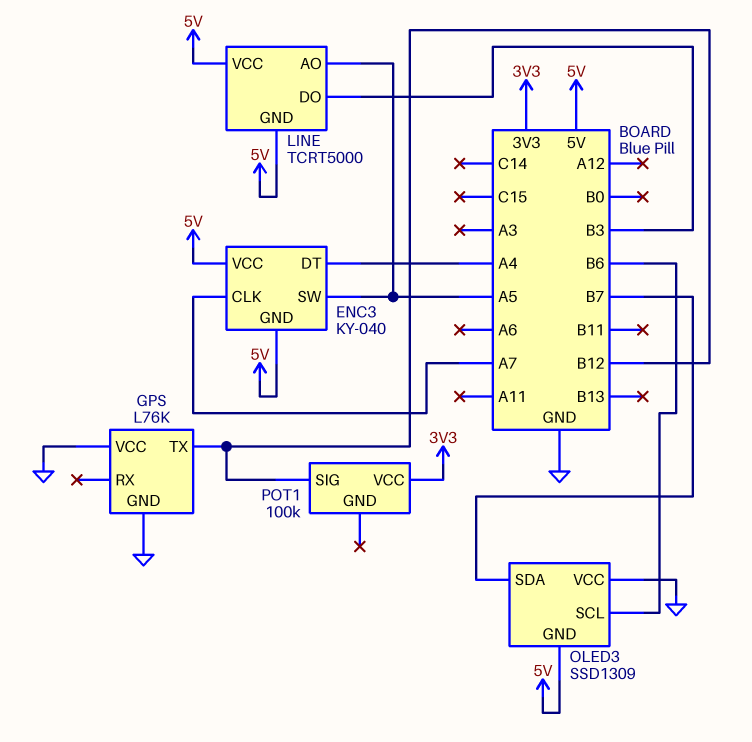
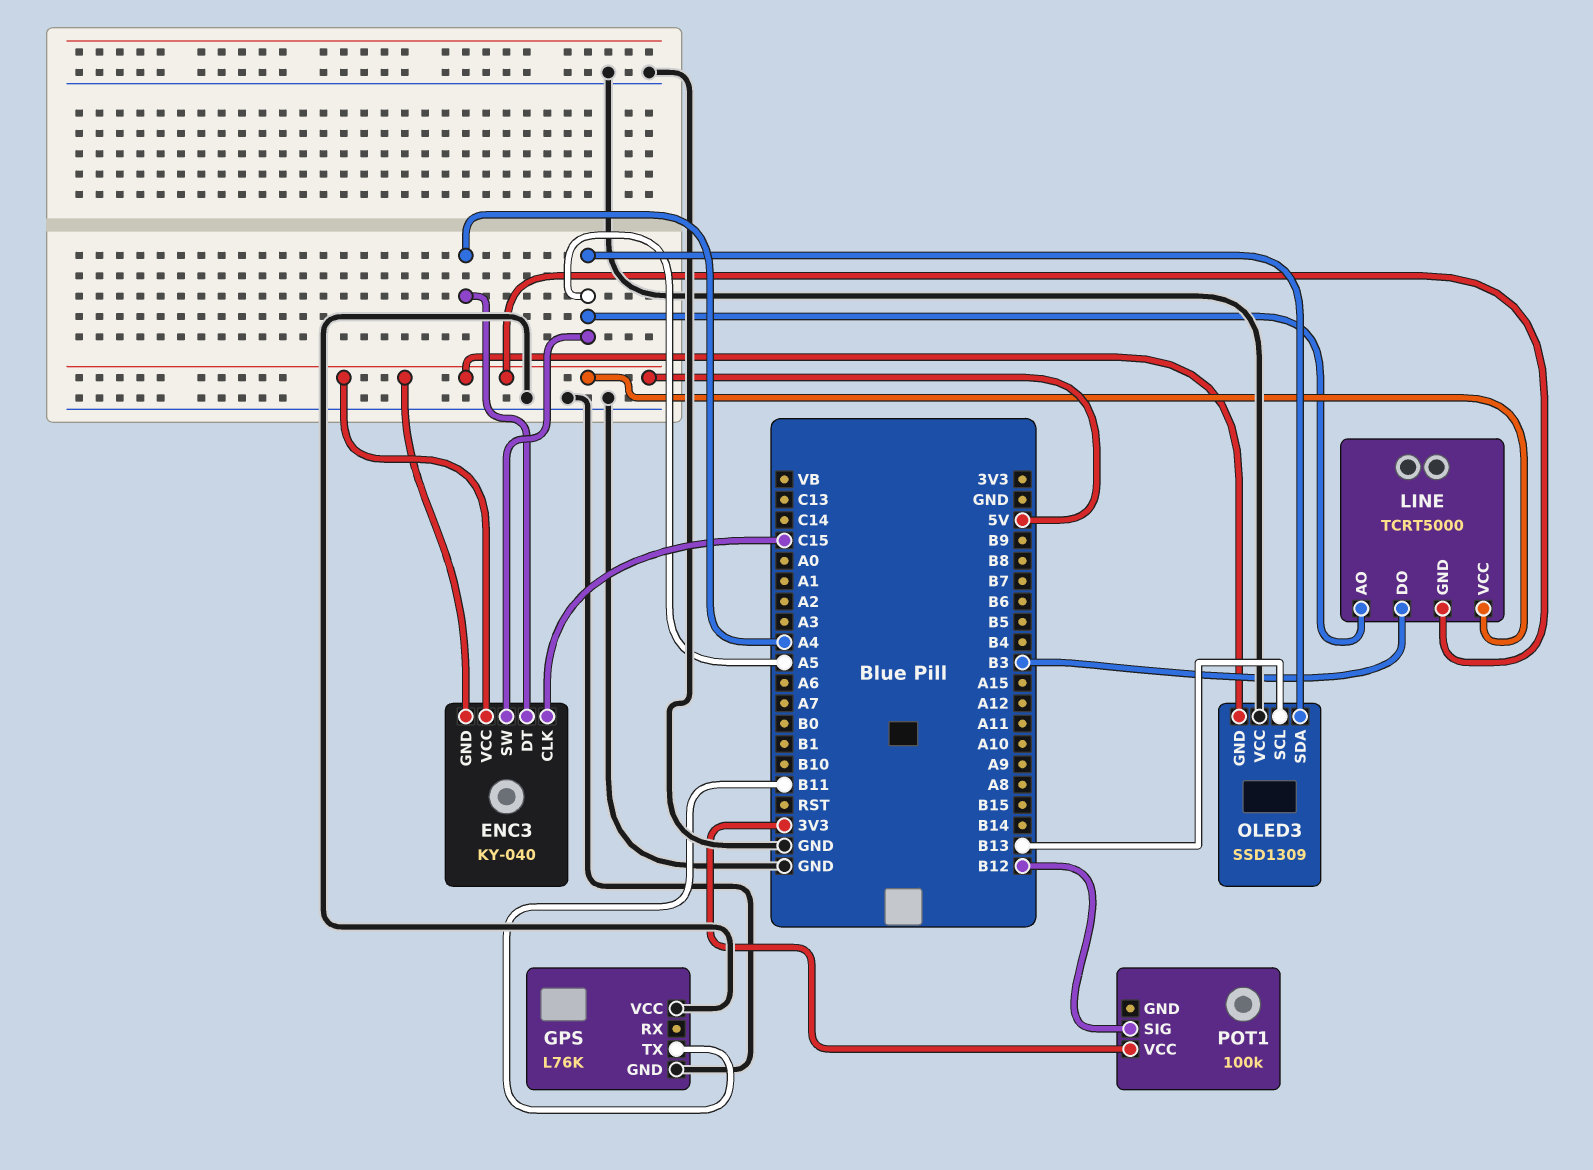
ENC3 pin CLK: A7 -> C15
GPS pin TX: B12 -> B11
OLED3 pin SCL: B6 -> B13
OLED3 pin SDA: B7 -> A5

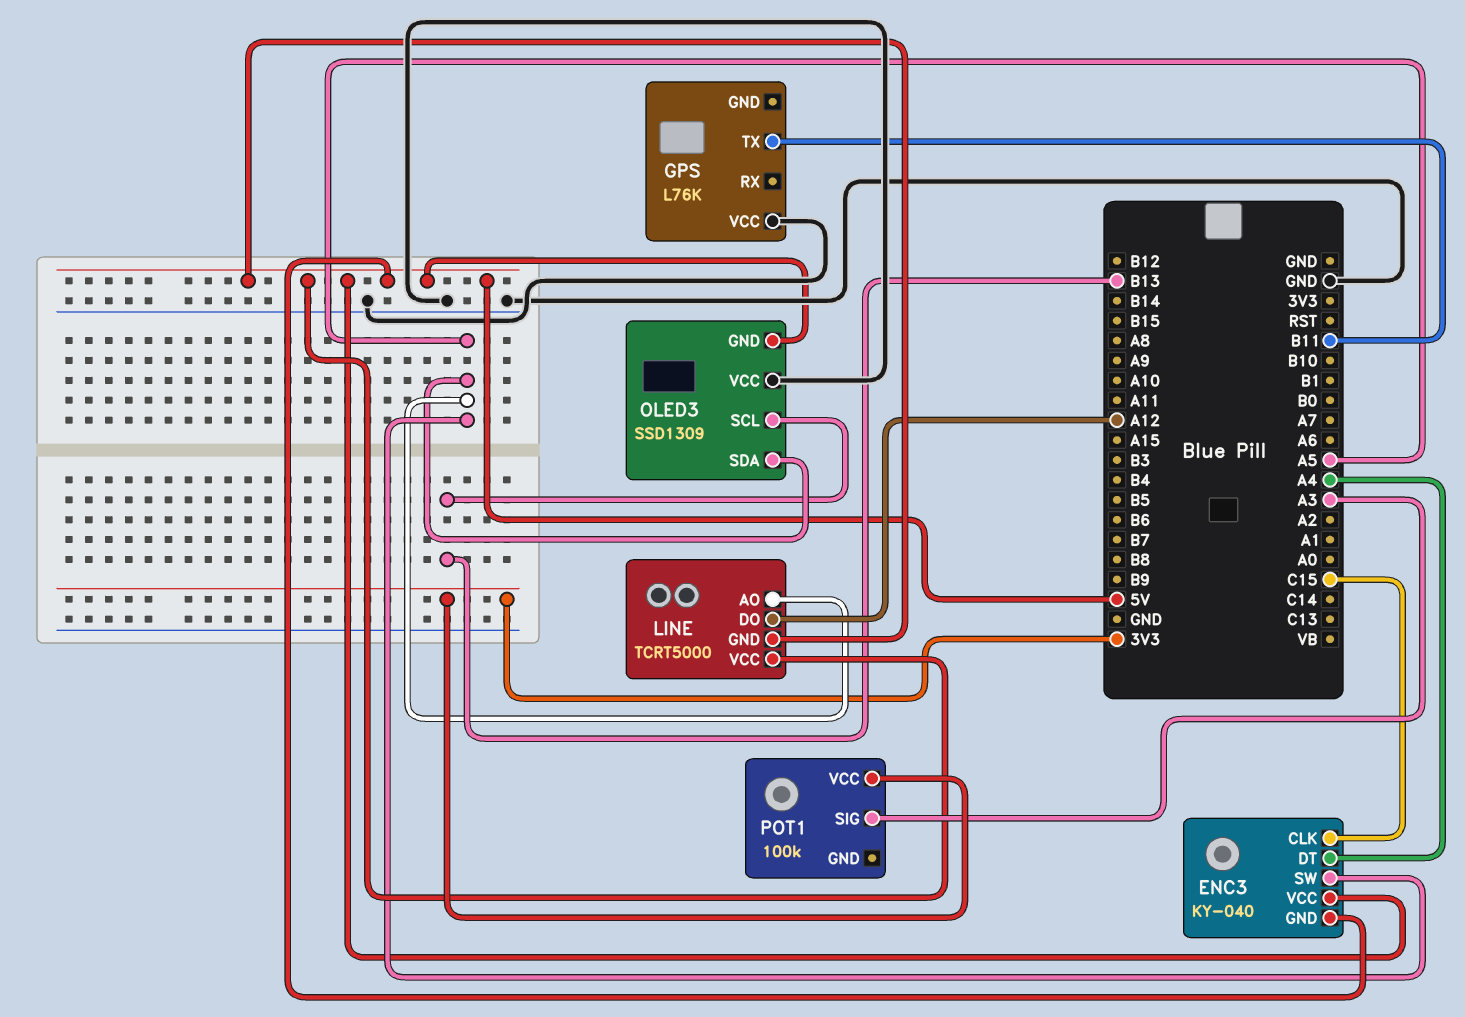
GPS pin GND: GND -> none
LINE pin DO: B3 -> A12
POT1 pin SIG: B12 -> A3

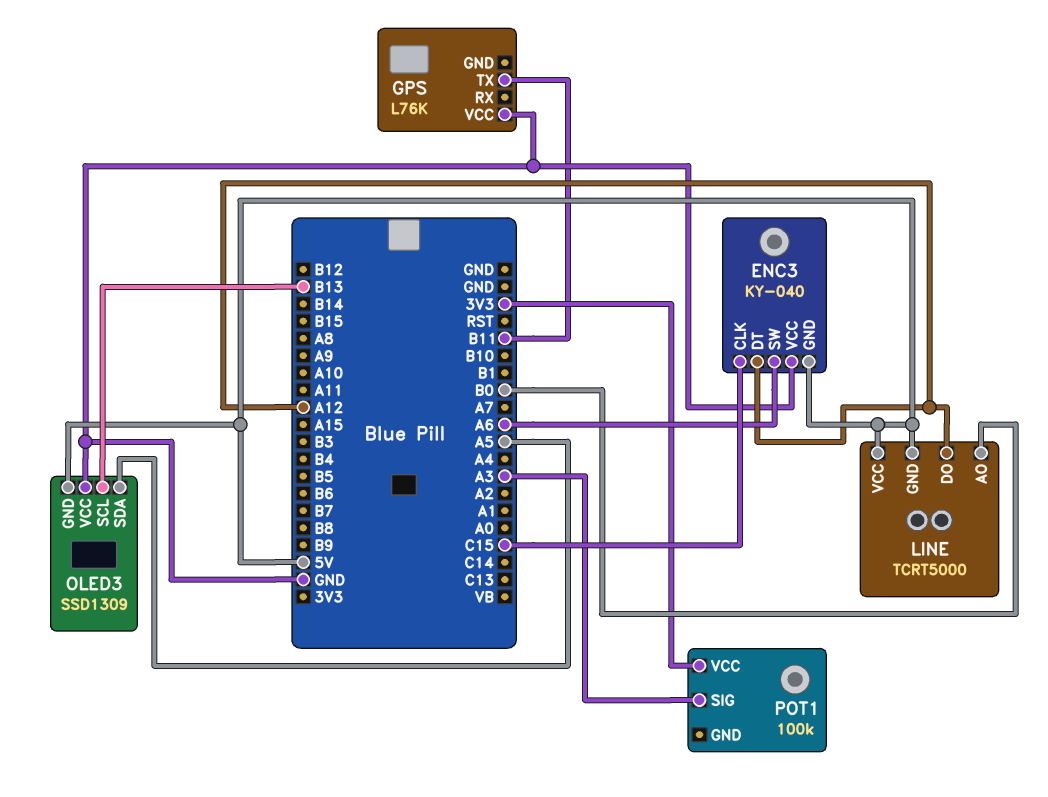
ENC3 pin DT: A4 -> A12
ENC3 pin SW: A5 -> A6
ENC3 pin VCC: 5V -> GND
LINE pin AO: A5 -> B0

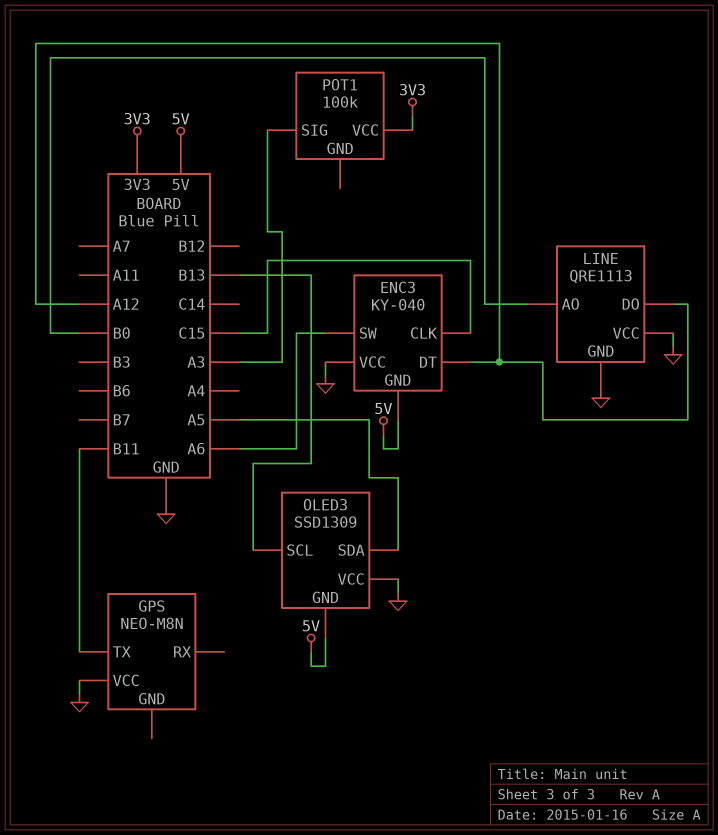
GPS: L76K -> NEO-M8N
LINE: TCRT5000 -> QRE1113
LINE pin GND: 5V -> GND
LINE pin VCC: 5V -> GND

